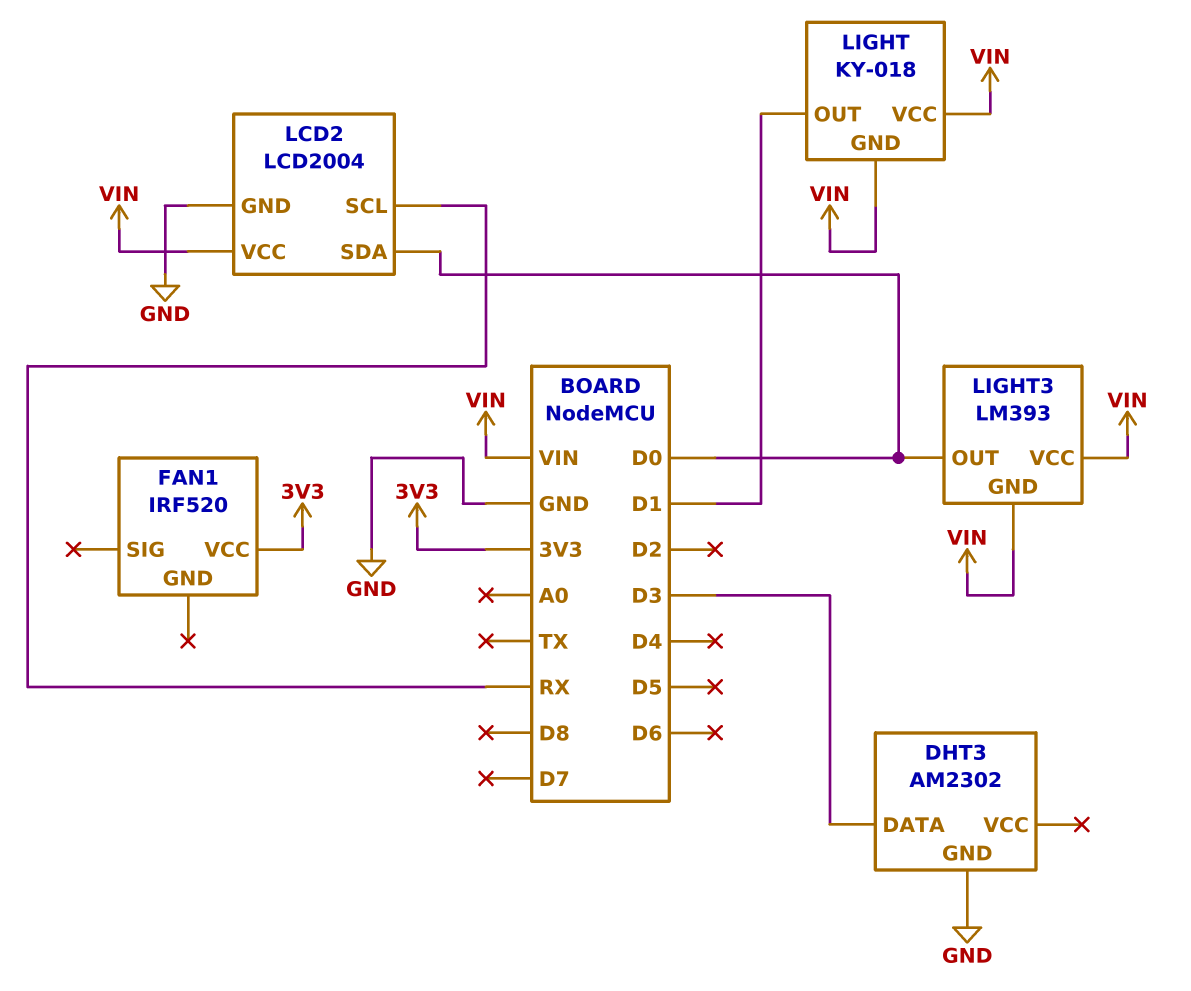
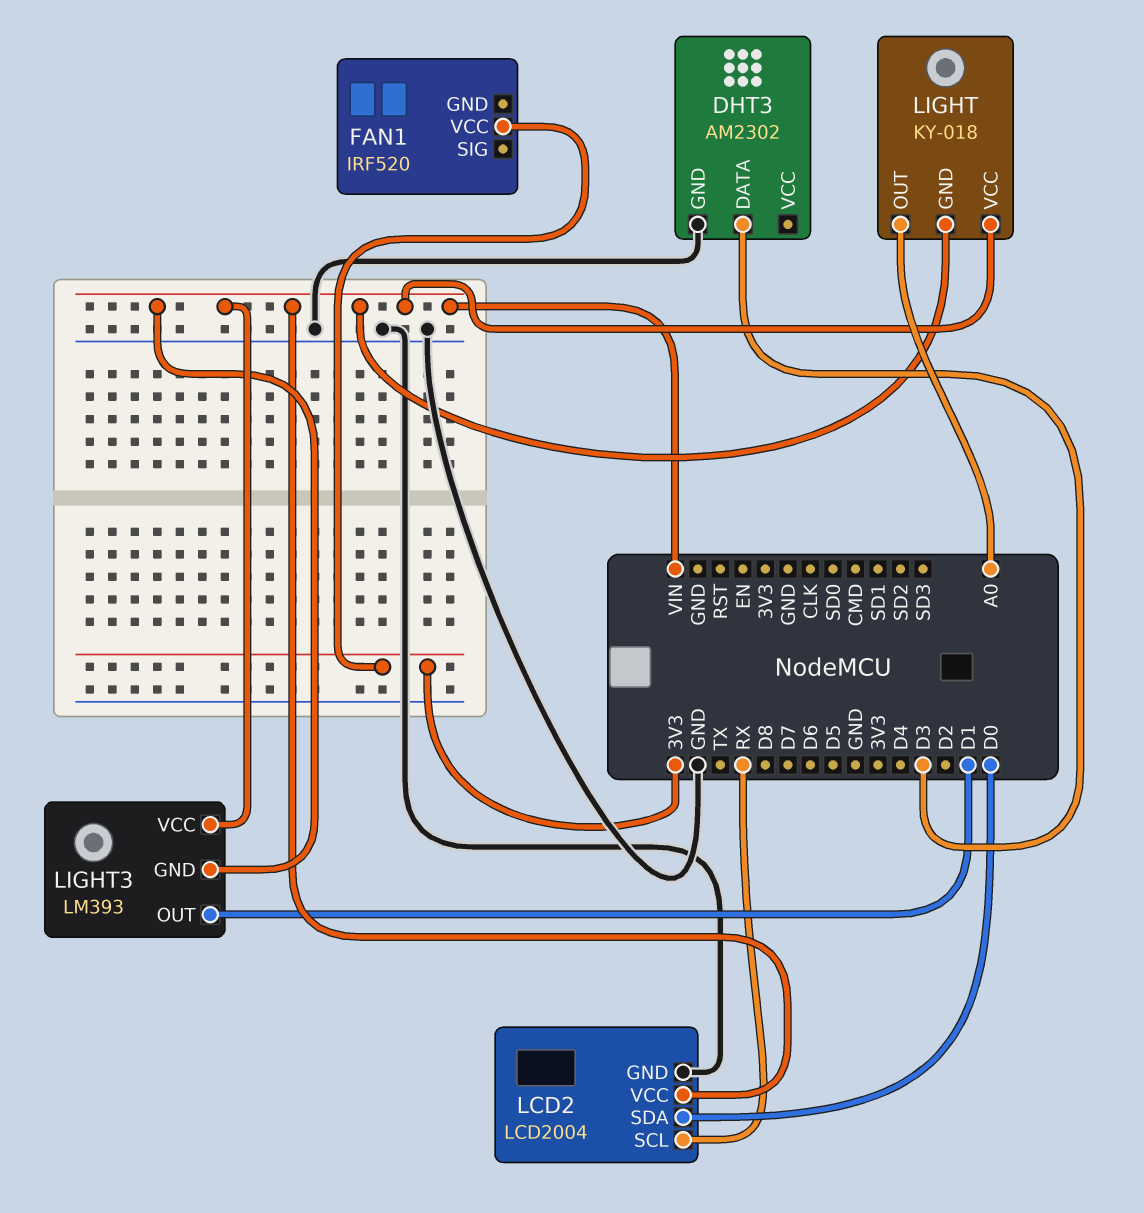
LIGHT pin OUT: D1 -> A0
LIGHT3 pin OUT: D0 -> D1

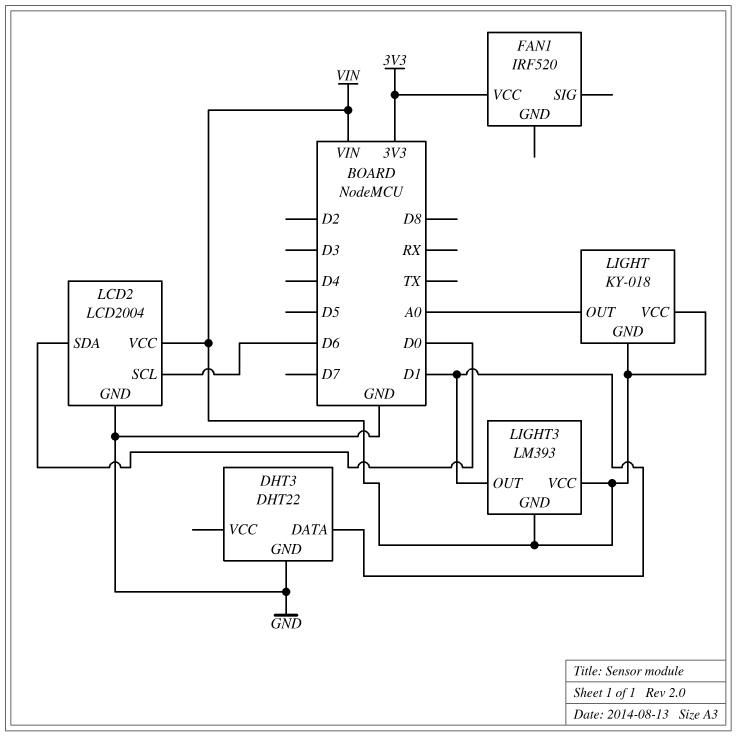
DHT3: AM2302 -> DHT22
DHT3 pin DATA: D3 -> D1
LCD2 pin SCL: RX -> D6

